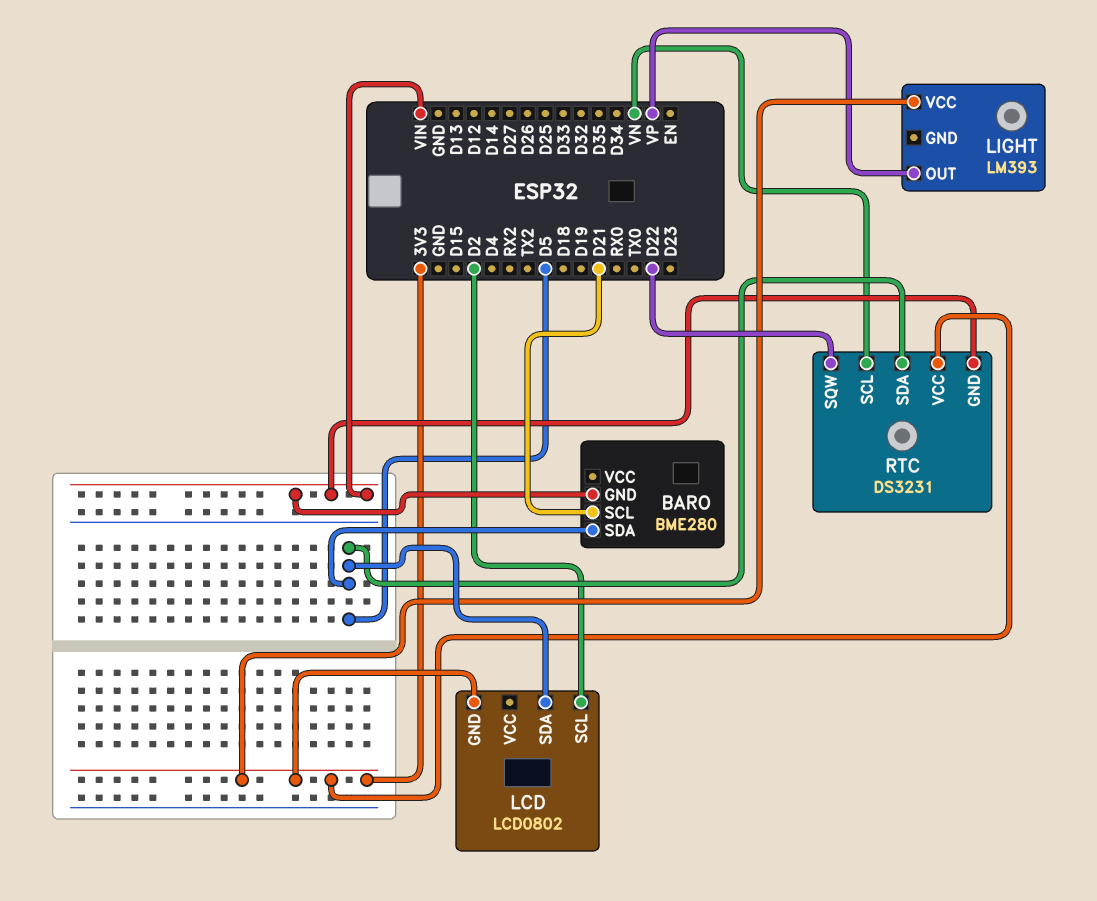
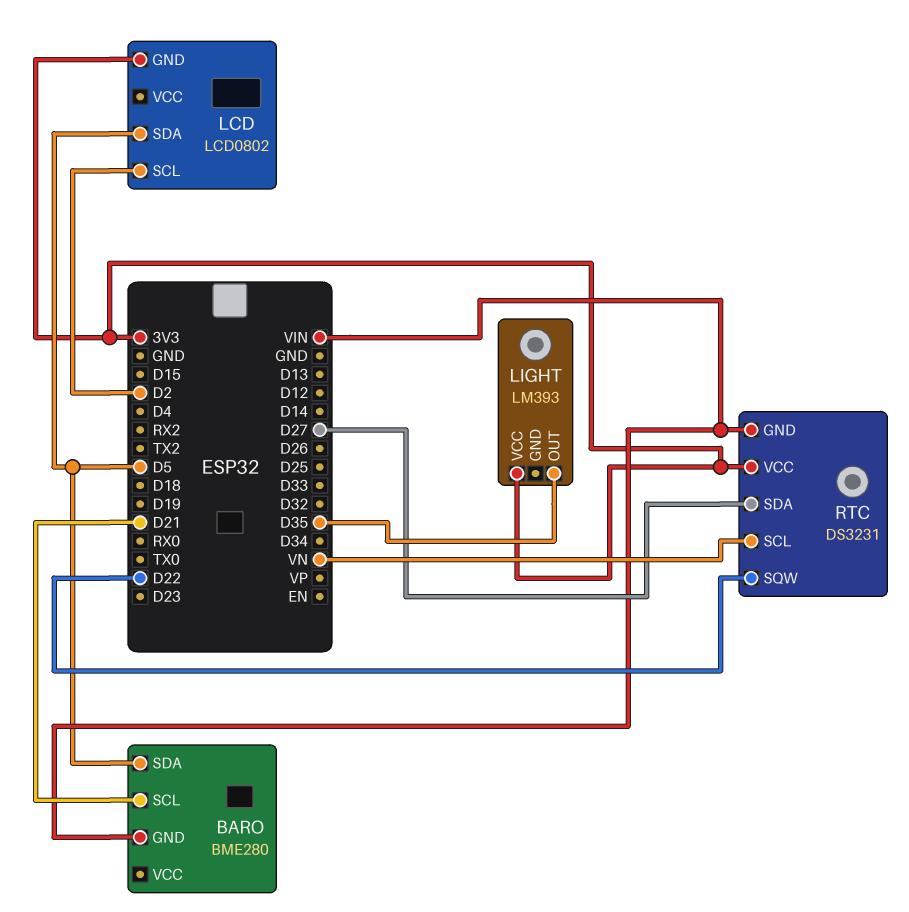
LIGHT pin OUT: VP -> D35
RTC pin SDA: D5 -> D27

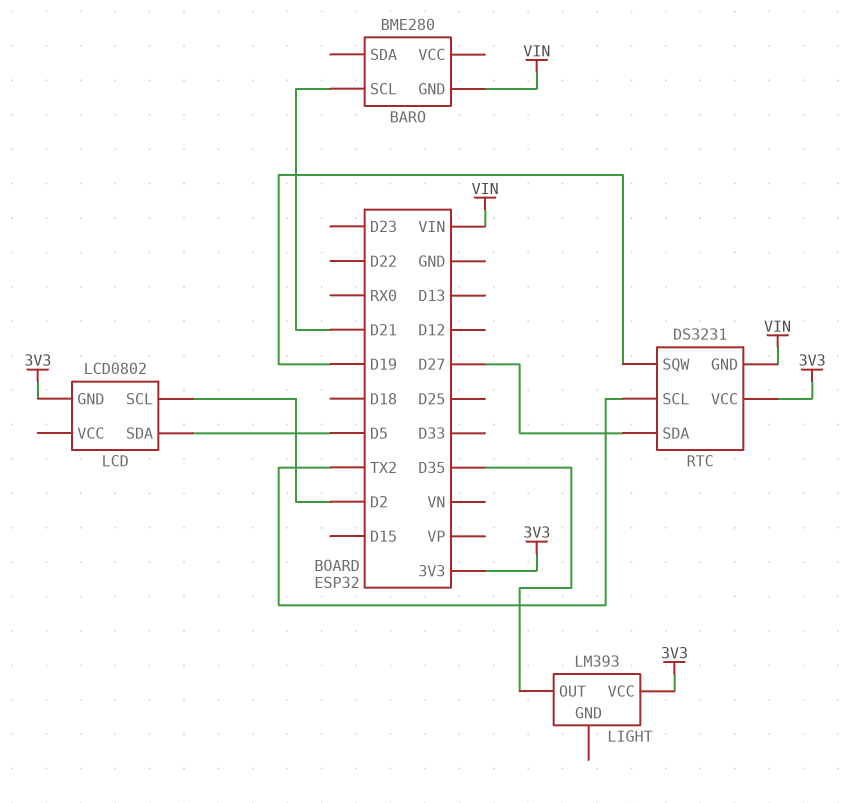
BARO pin SDA: D5 -> none
RTC pin SCL: VN -> TX2
RTC pin SQW: D22 -> D19

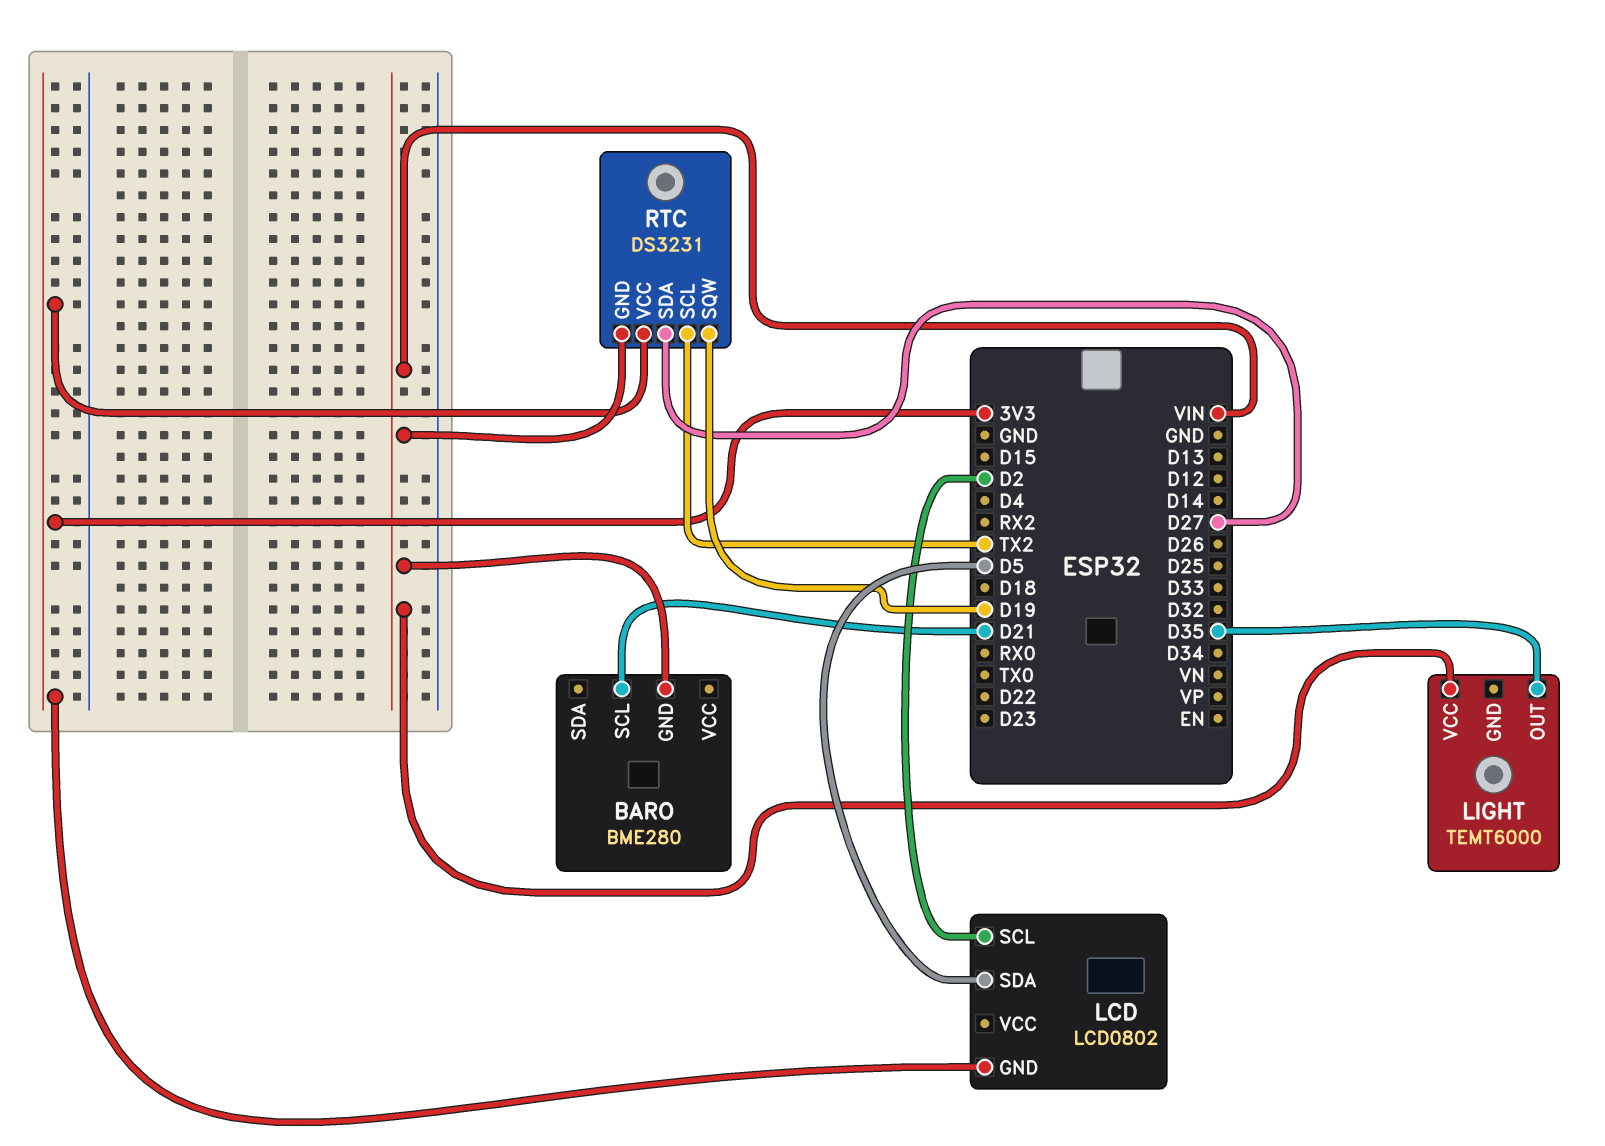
LIGHT: LM393 -> TEMT6000
LIGHT pin VCC: 3V3 -> VIN

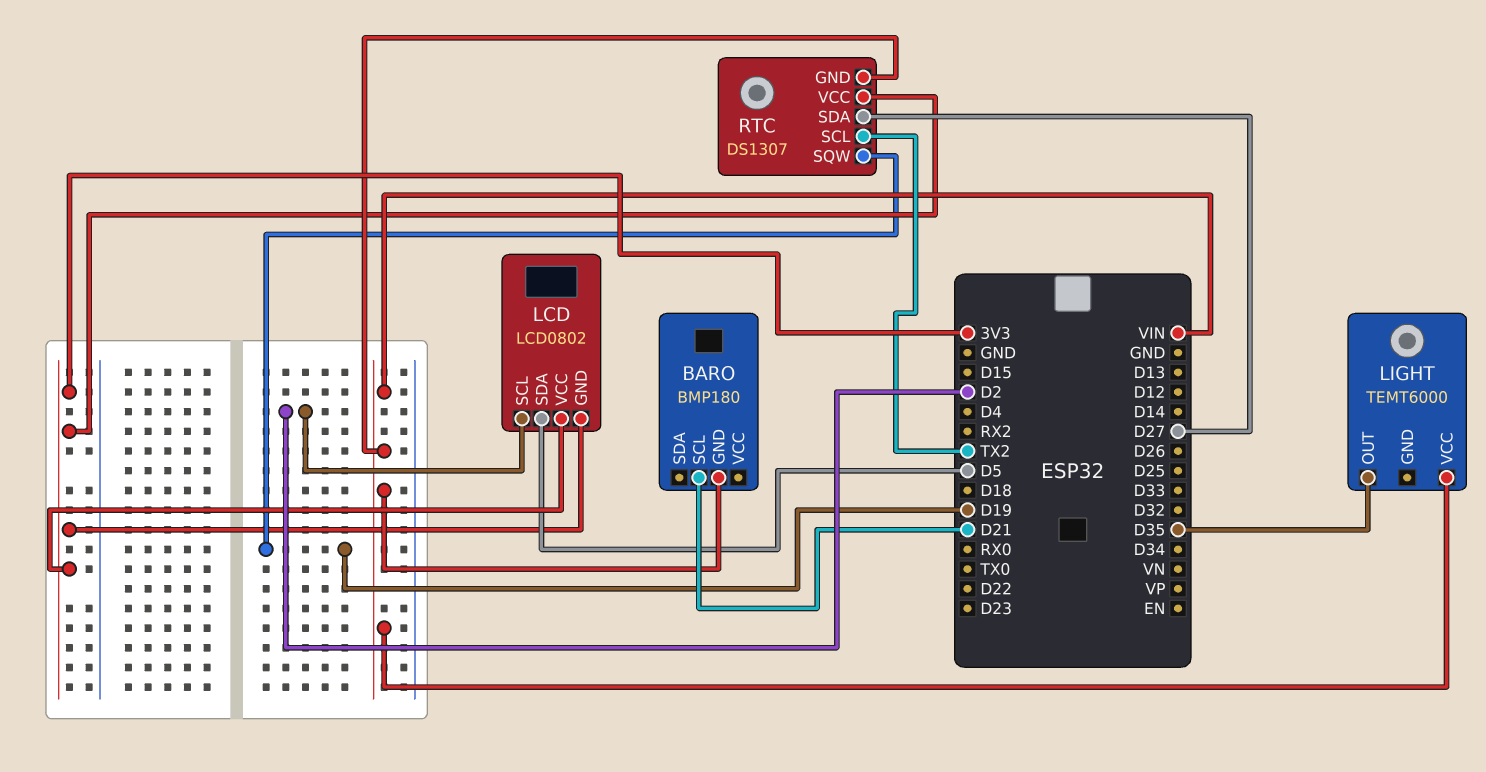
BARO: BME280 -> BMP180
LCD pin VCC: none -> 3V3
RTC: DS3231 -> DS1307

